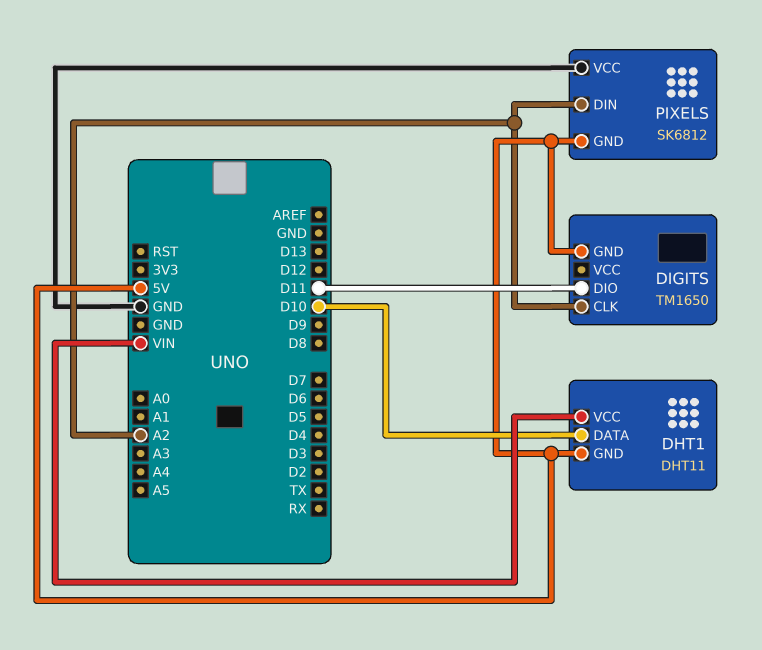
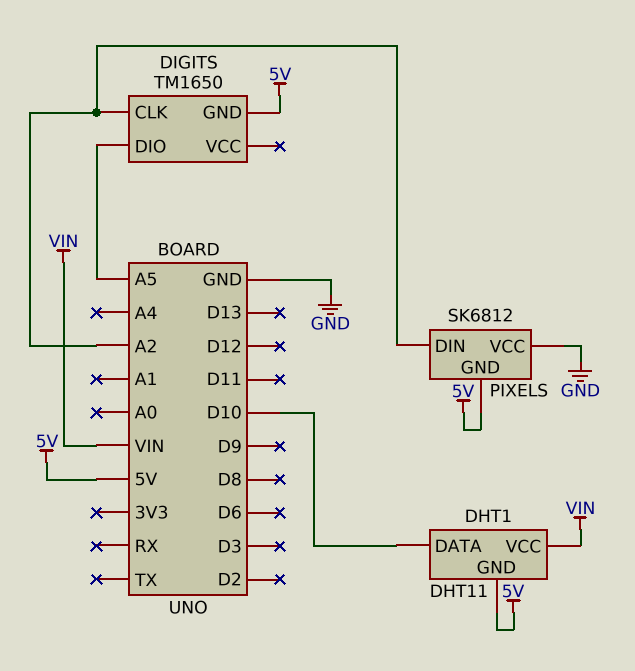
DIGITS pin DIO: D11 -> A5

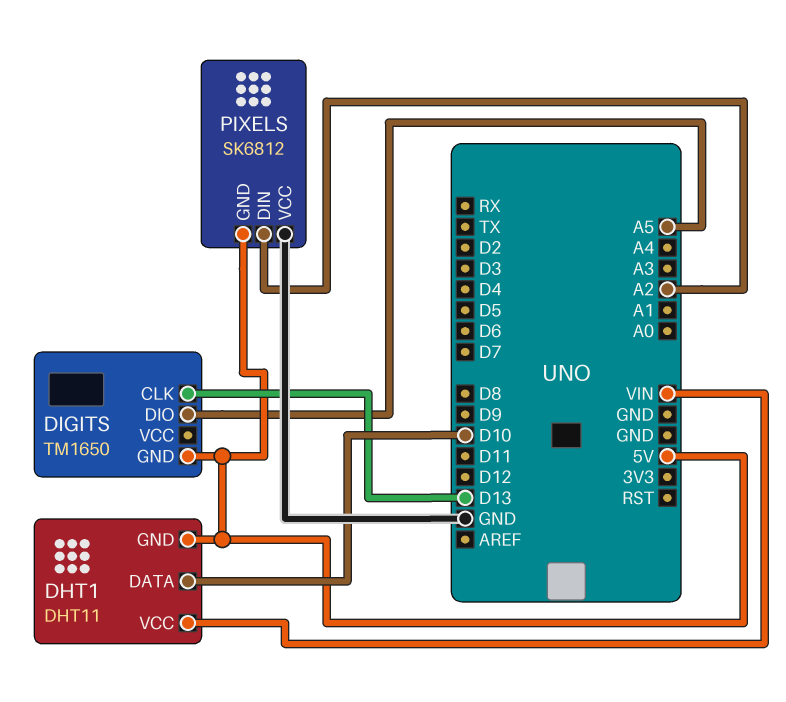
DIGITS pin CLK: A2 -> D13

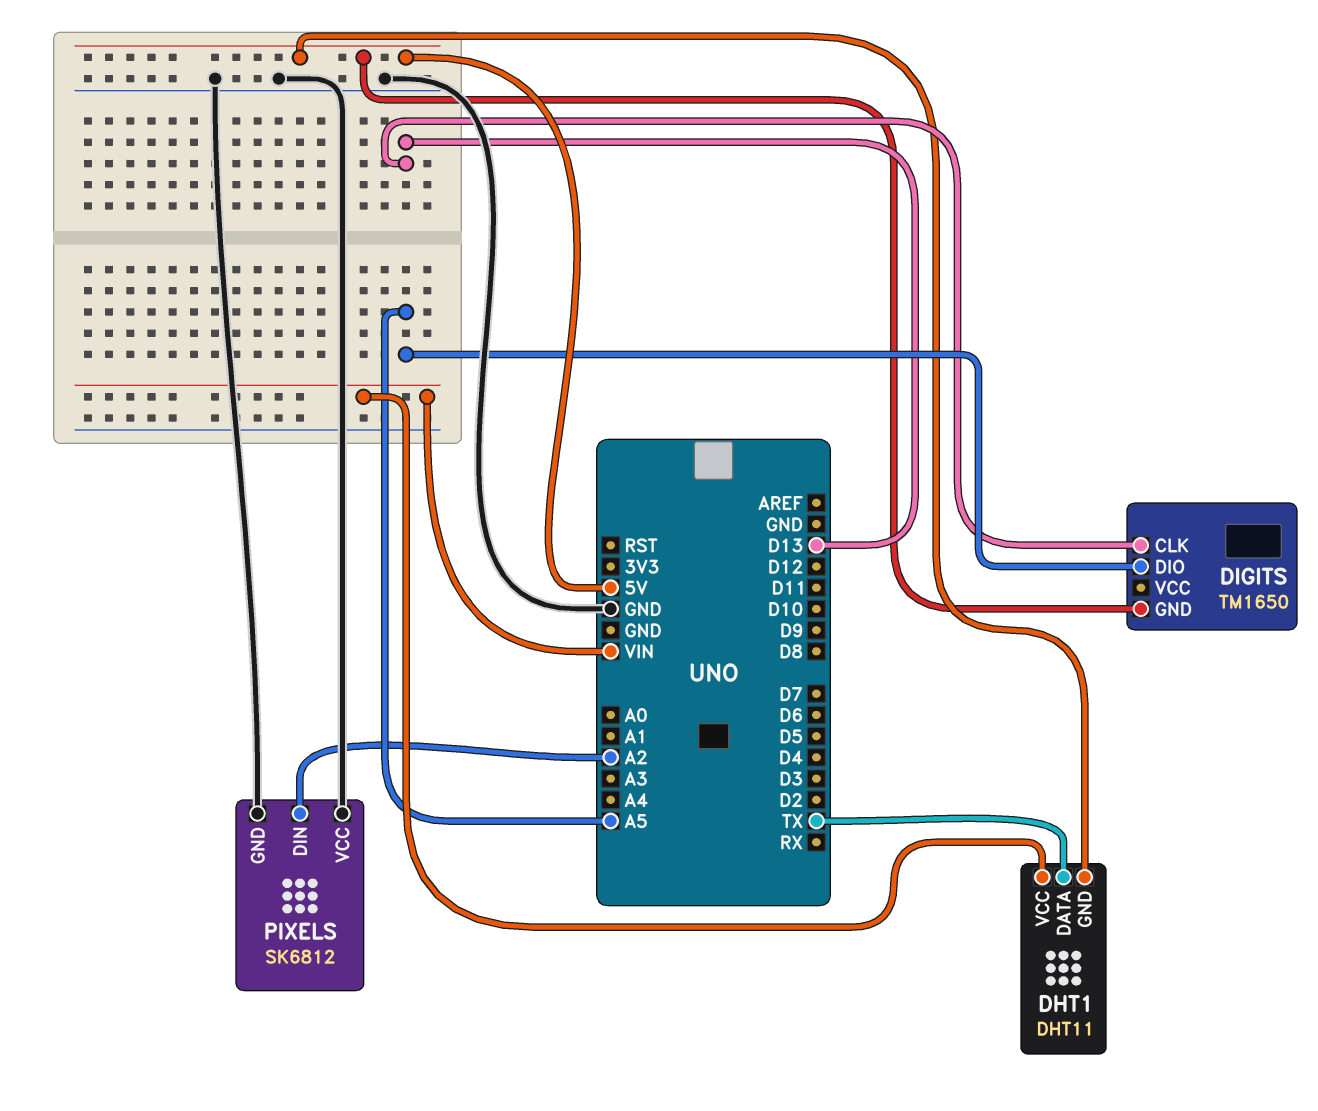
DHT1 pin DATA: D10 -> TX
PIXELS pin GND: 5V -> GND

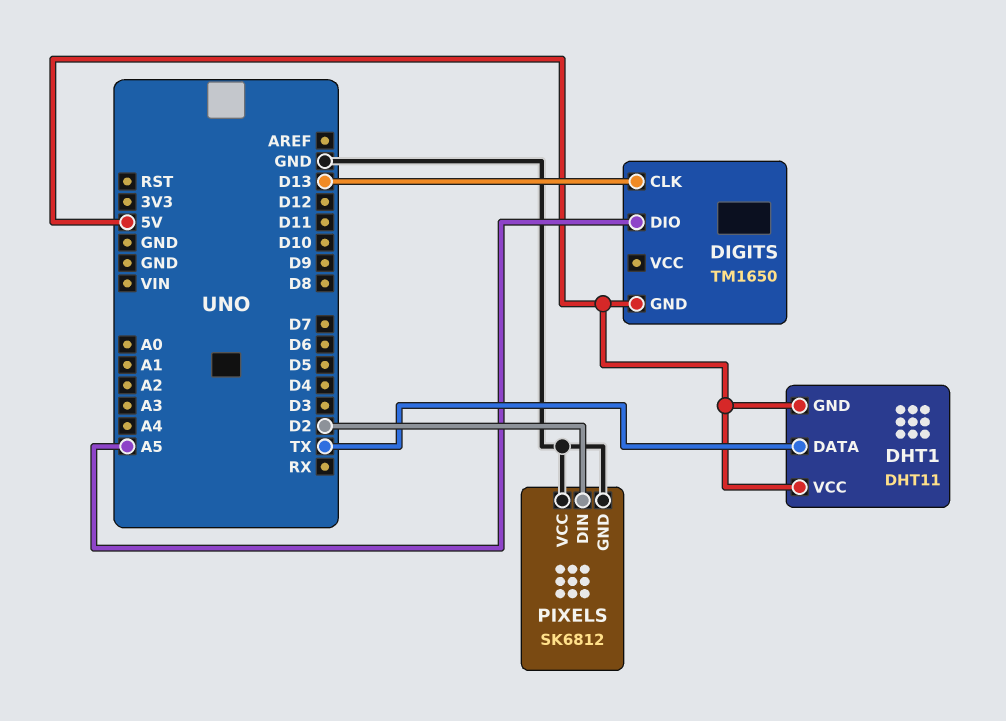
DHT1 pin VCC: VIN -> 5V
PIXELS pin DIN: A2 -> D2

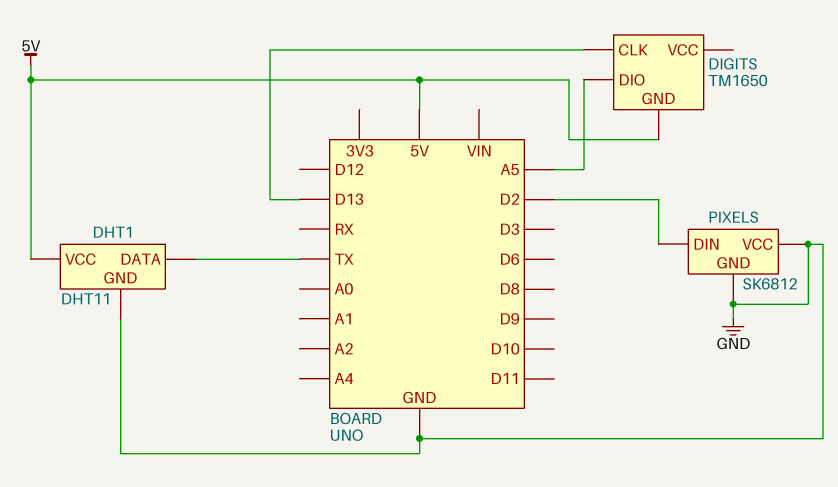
DHT1 pin GND: 5V -> GND

